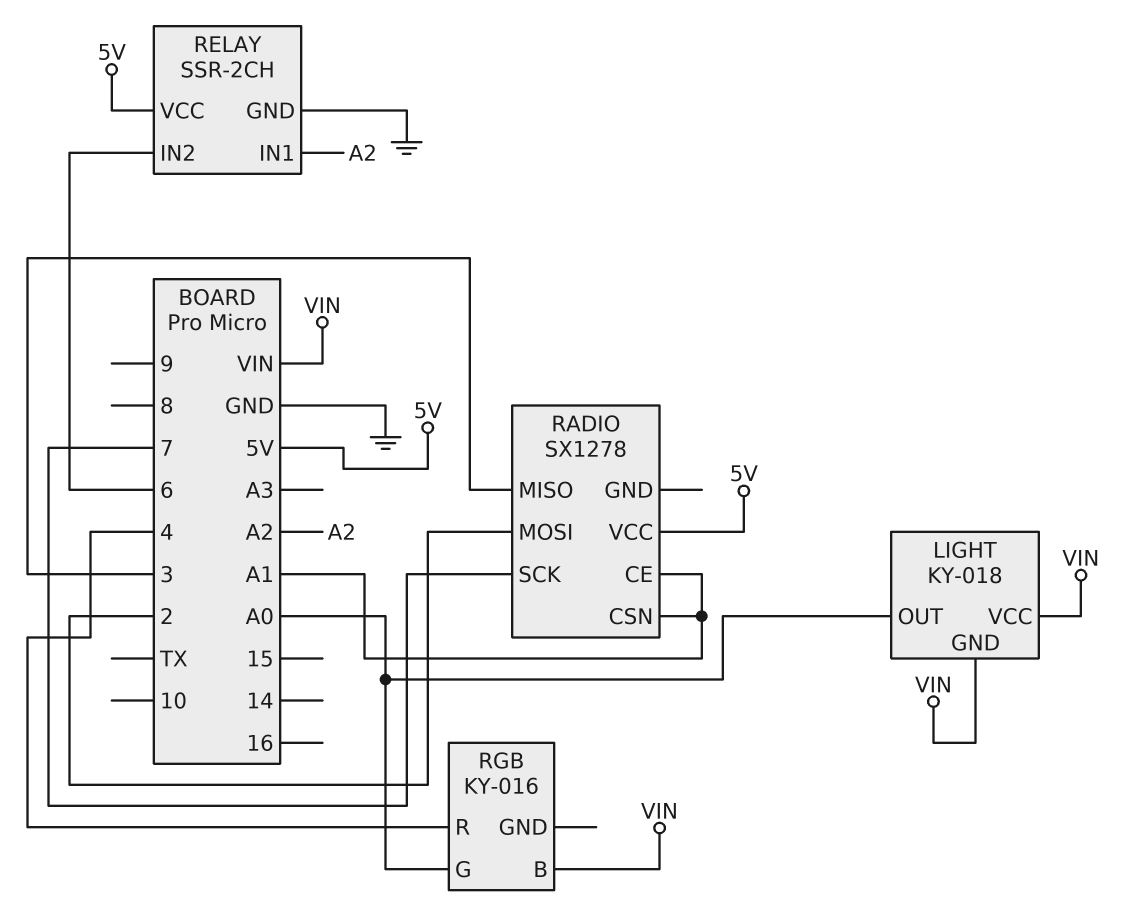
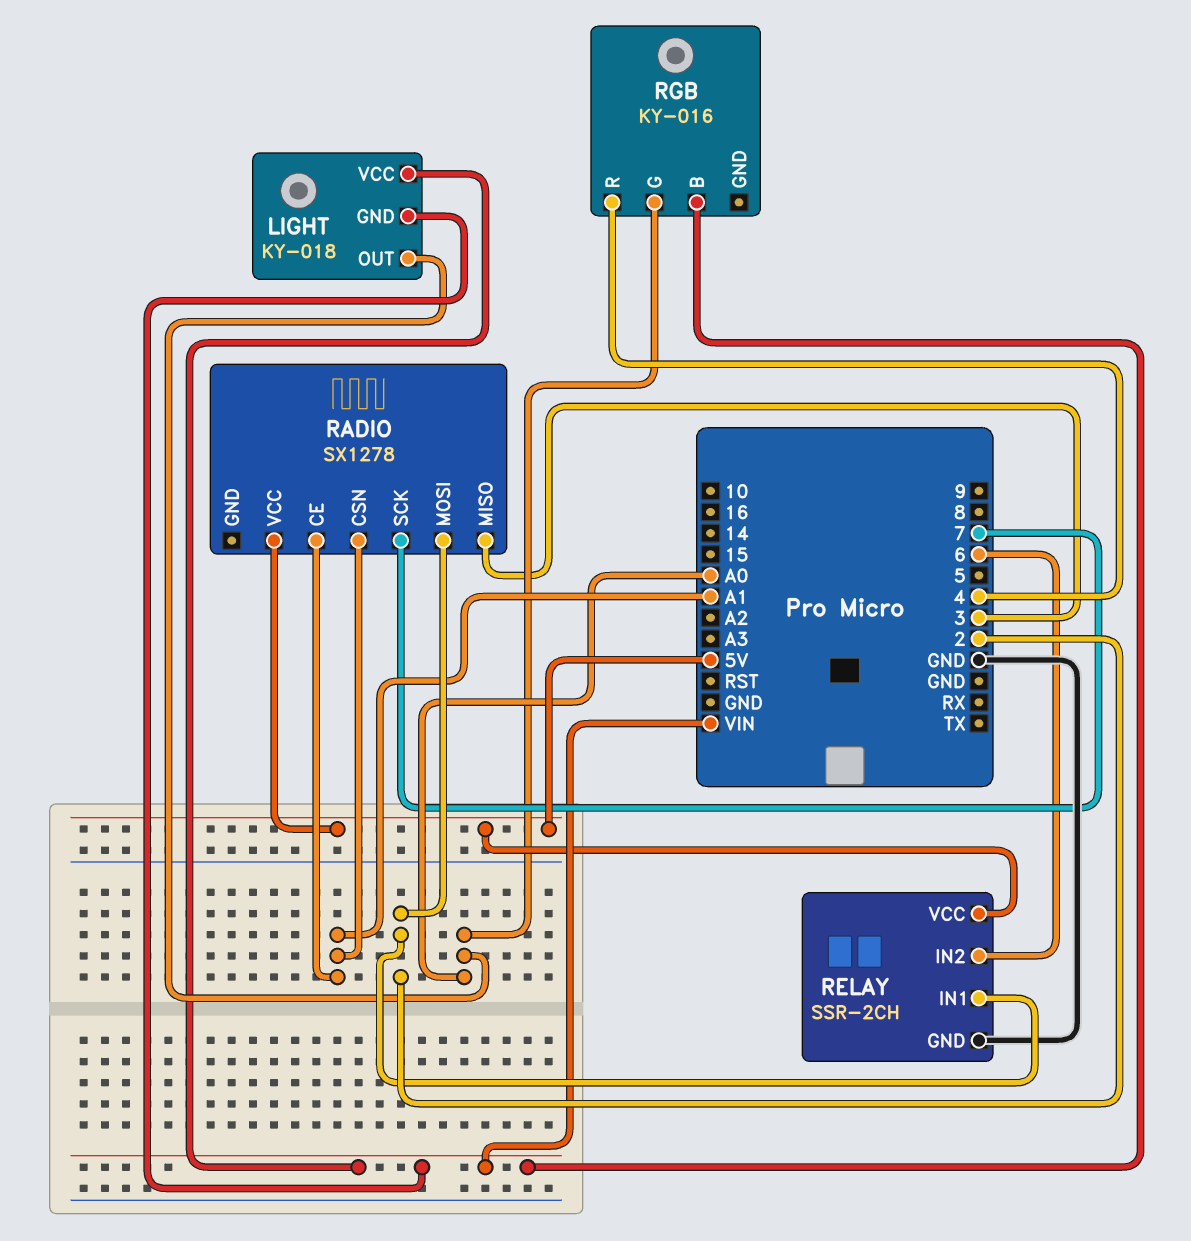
RELAY pin IN1: A2 -> 2

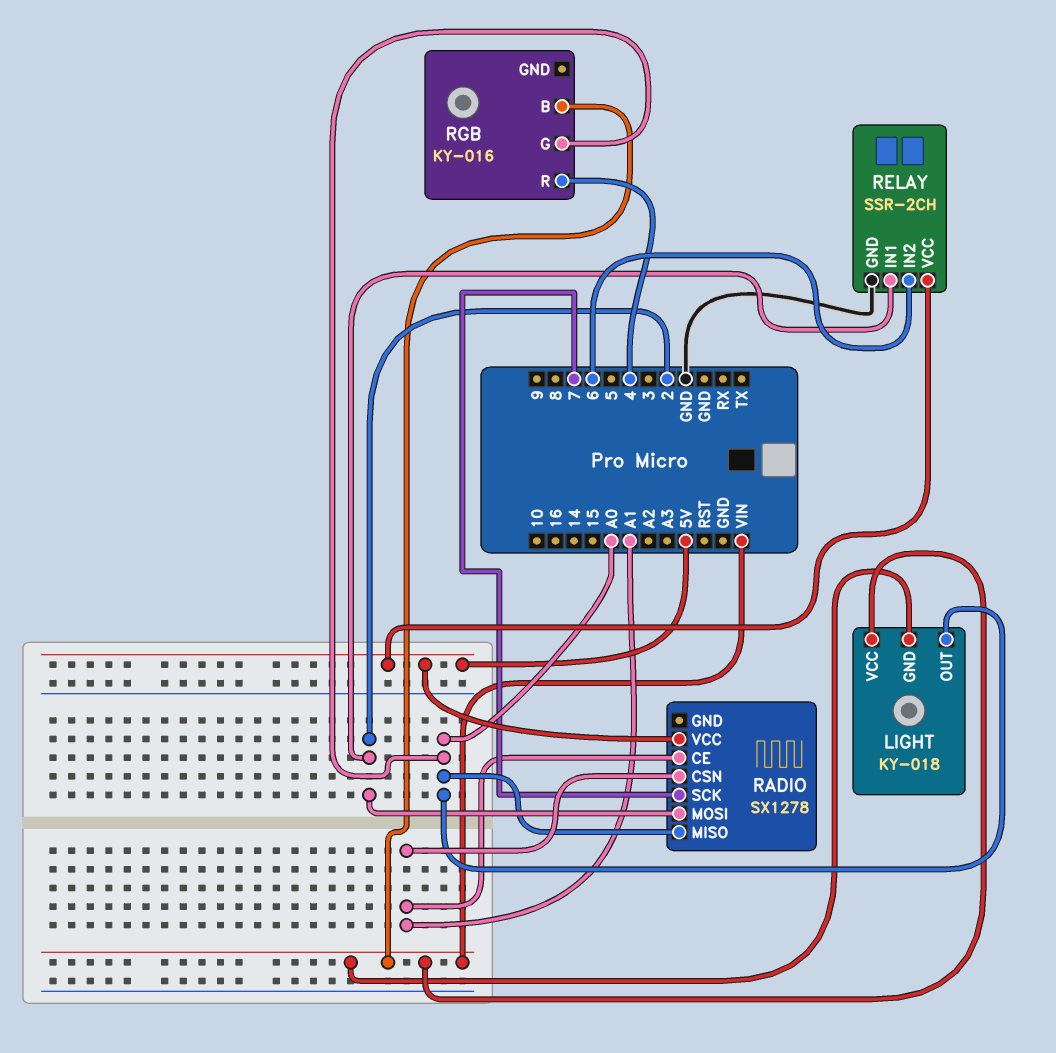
RADIO pin MISO: 3 -> A0

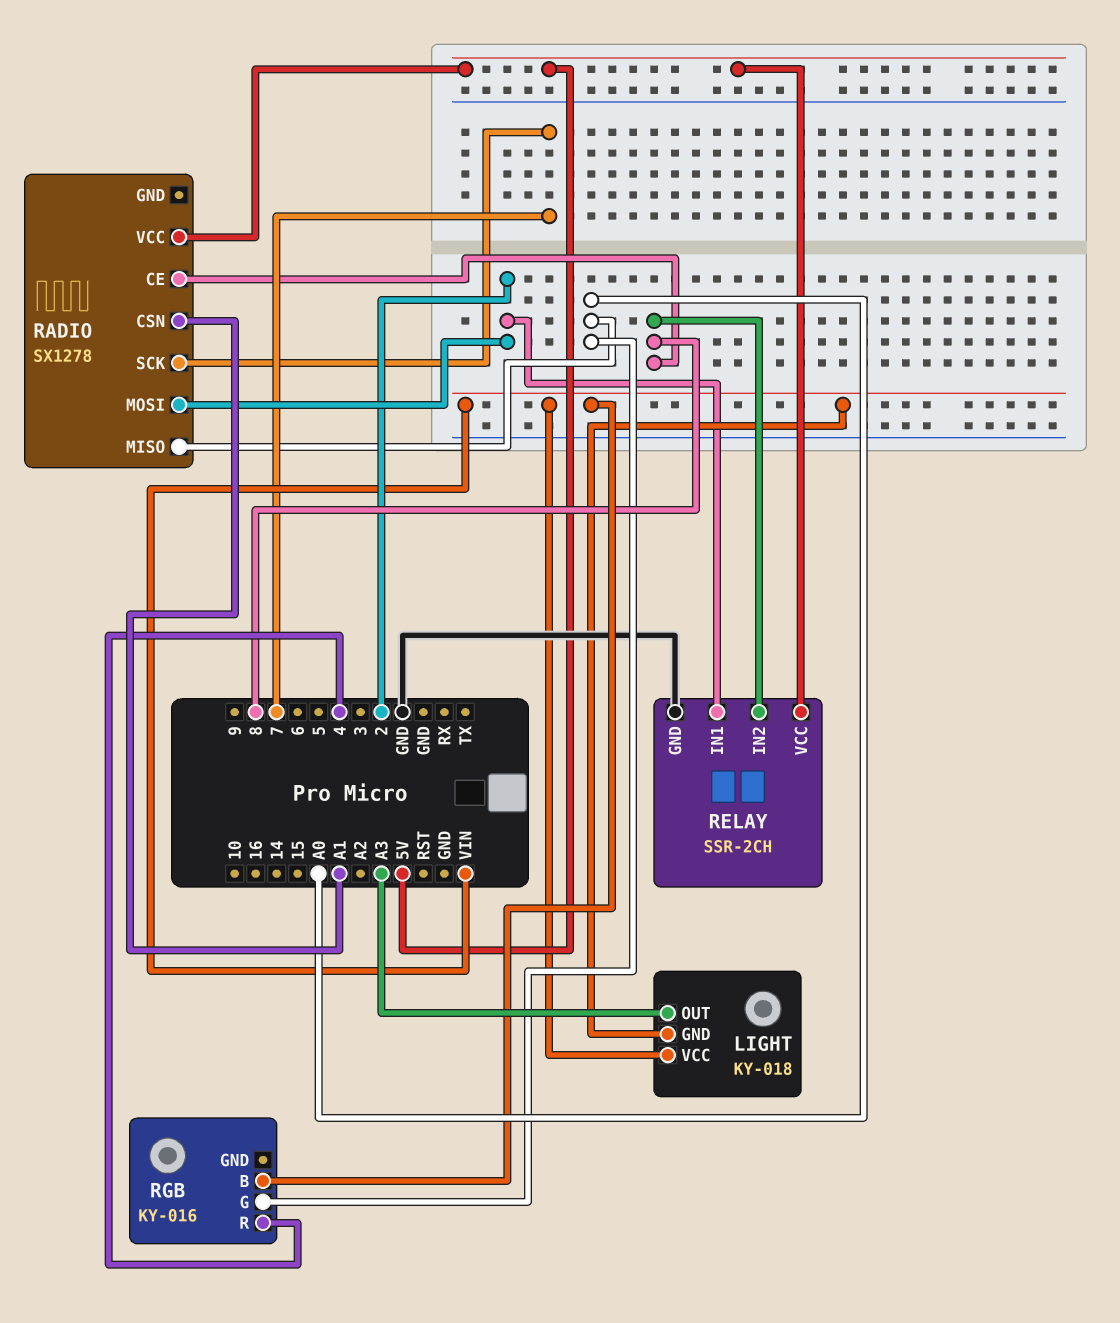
LIGHT pin OUT: A0 -> A3
RADIO pin CE: A1 -> 8
RELAY pin IN2: 6 -> 8

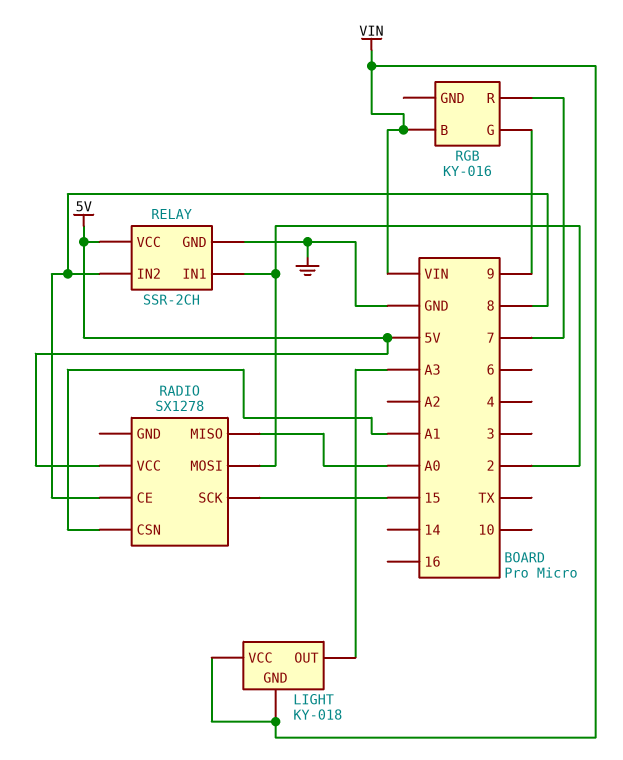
RADIO pin SCK: 7 -> 15
RGB pin G: A0 -> 9
RGB pin R: 4 -> 7

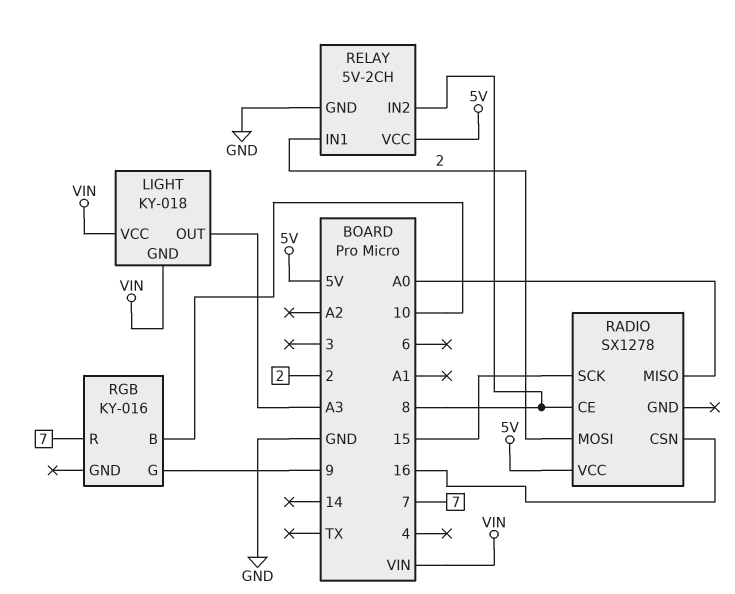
RADIO pin CSN: A1 -> 16
RELAY: SSR-2CH -> 5V-2CH
RGB pin B: VIN -> 10

